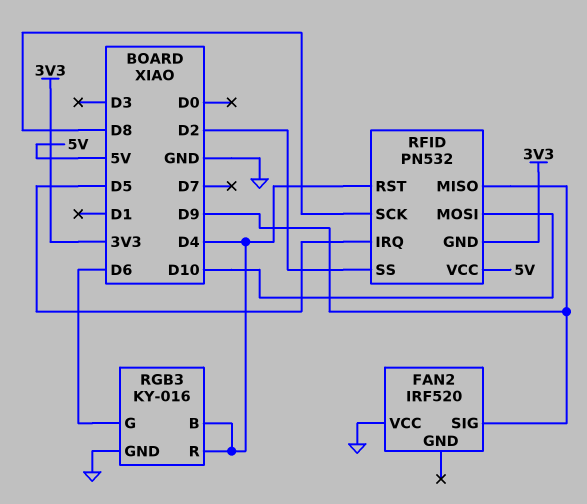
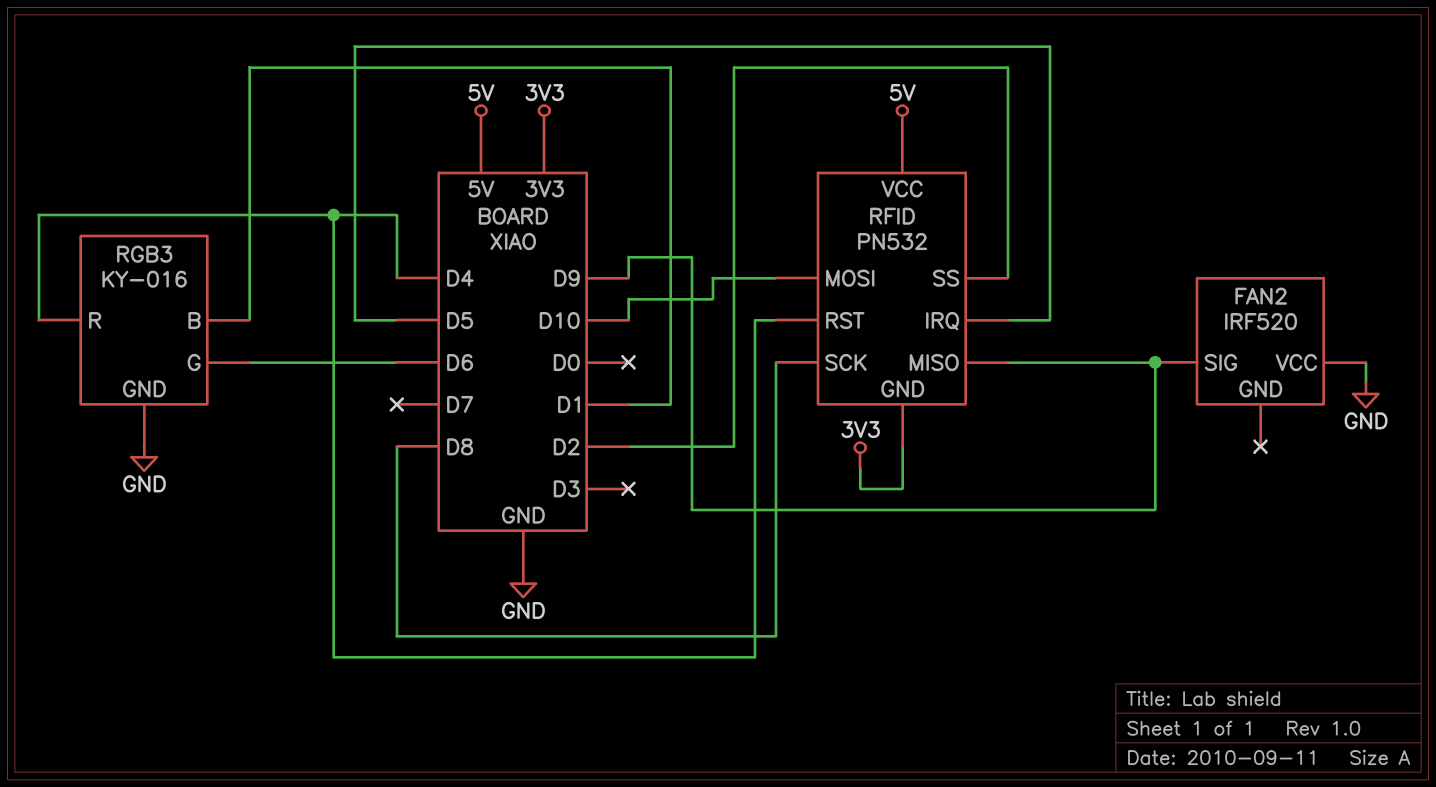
RGB3 pin B: D4 -> D1

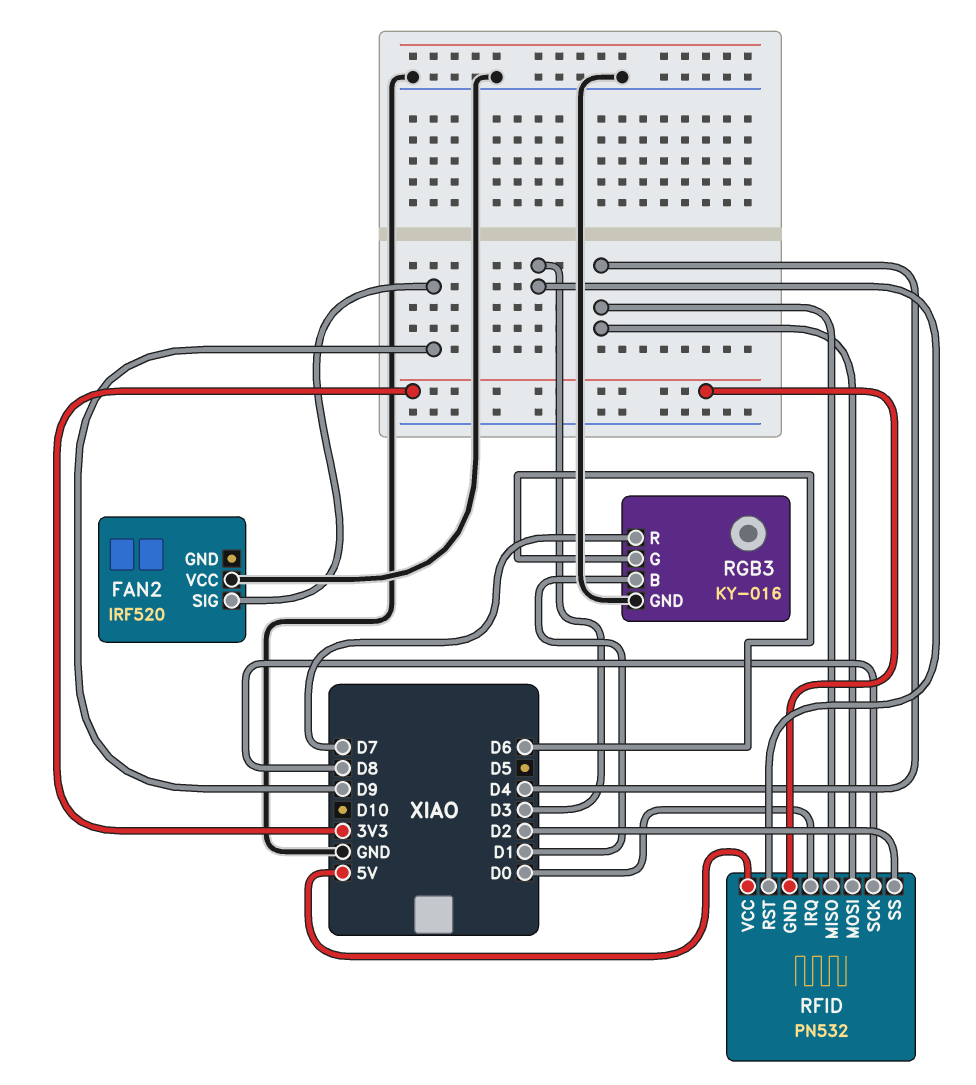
RFID pin IRQ: D5 -> D0
RFID pin MISO: D9 -> D4
RFID pin MOSI: D10 -> D4
RFID pin RST: D4 -> D3
RGB3 pin R: D4 -> D7

